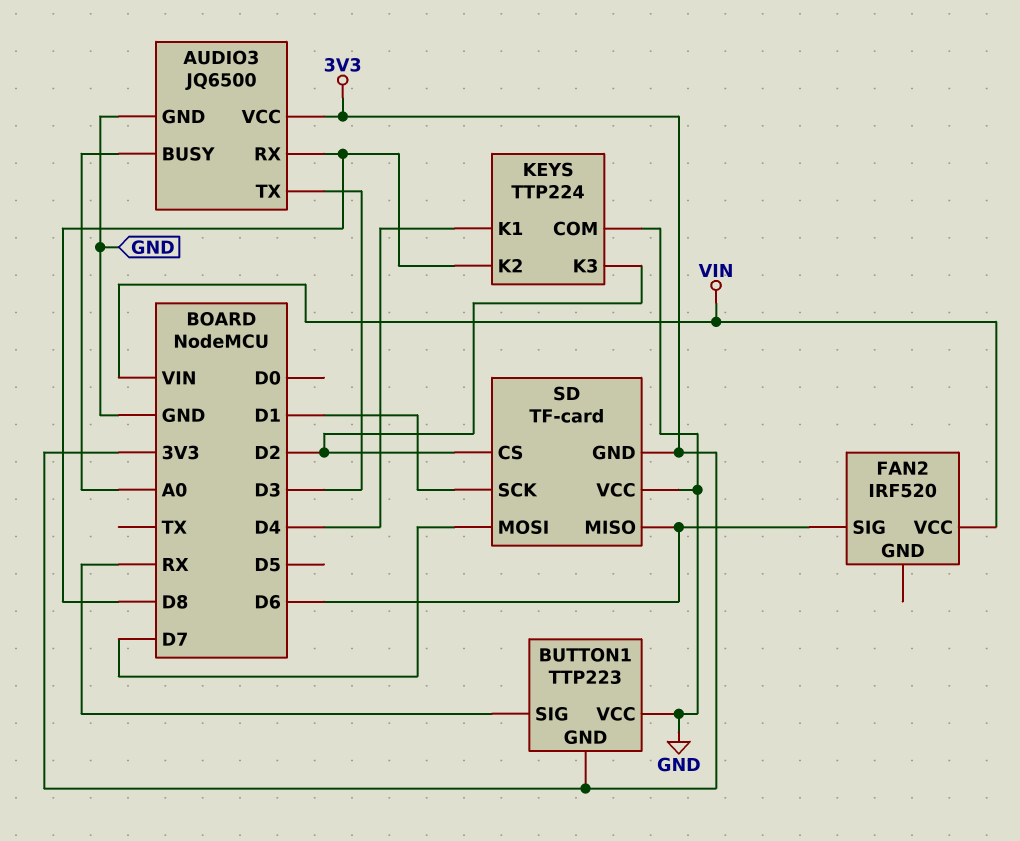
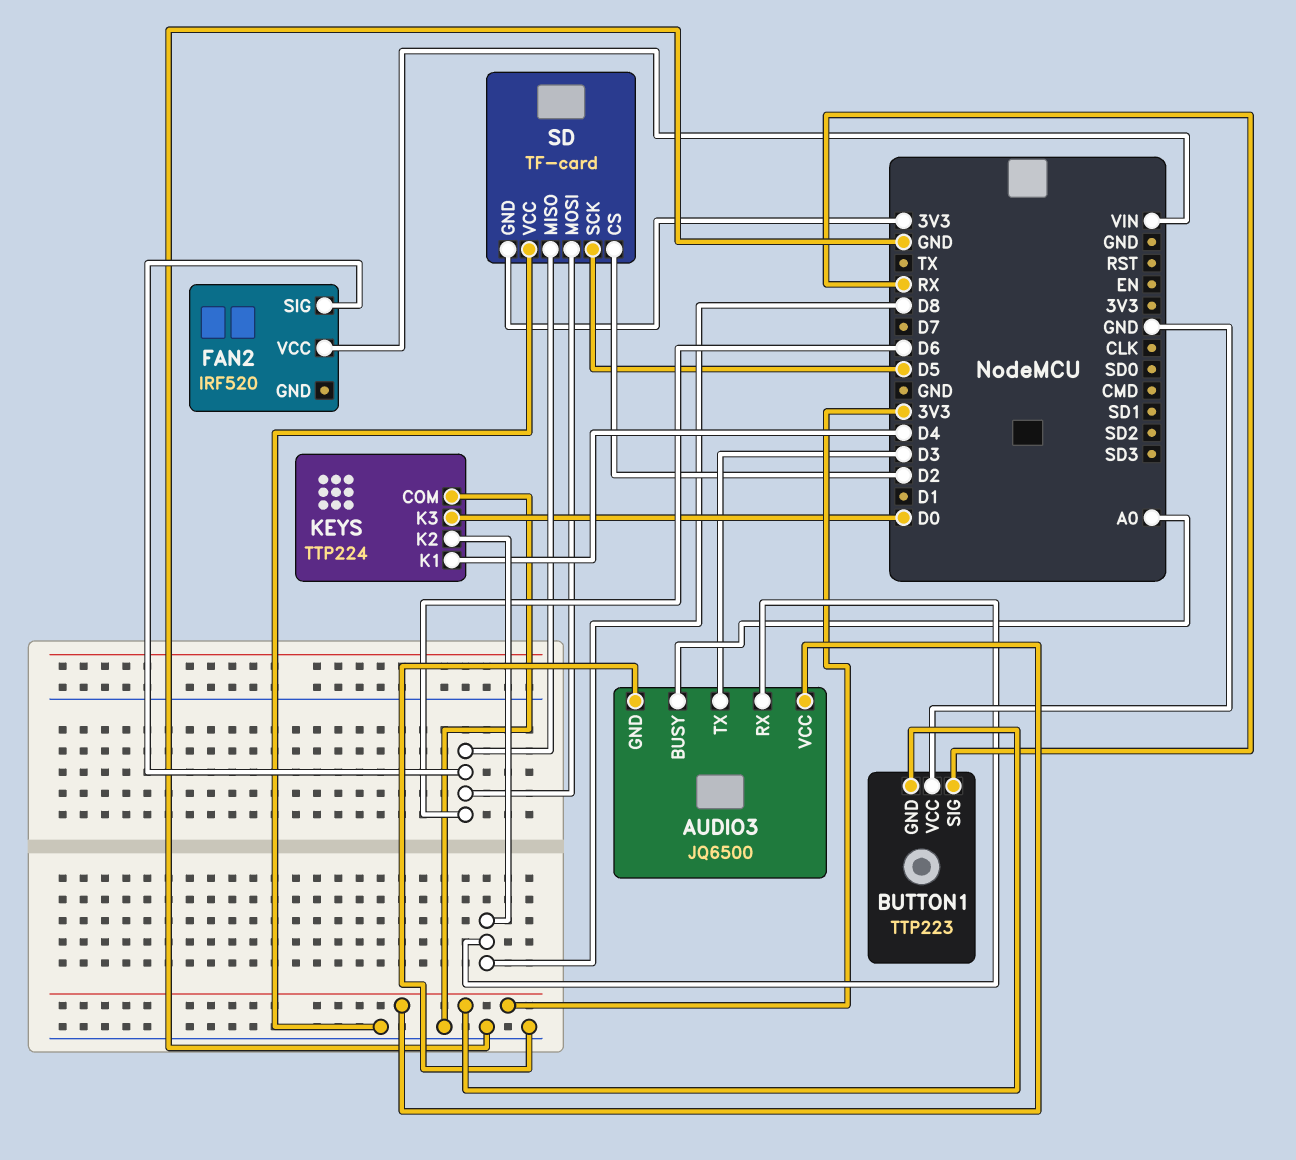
KEYS pin K3: D2 -> D0
SD pin MOSI: D7 -> D6
SD pin SCK: D1 -> D5

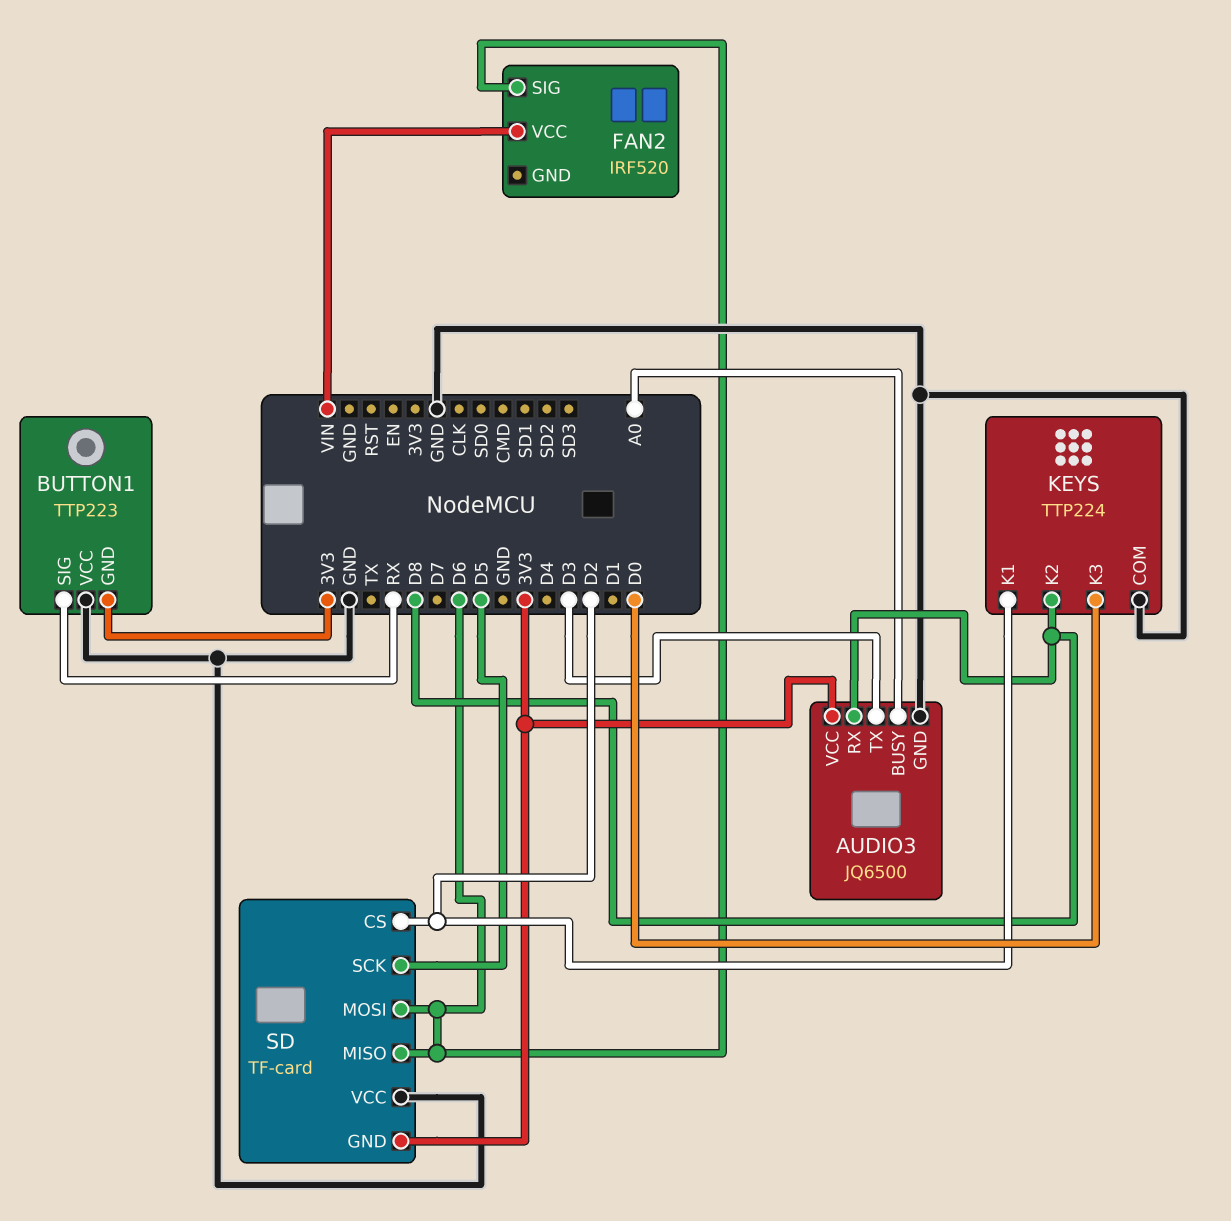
KEYS pin K1: D4 -> D2

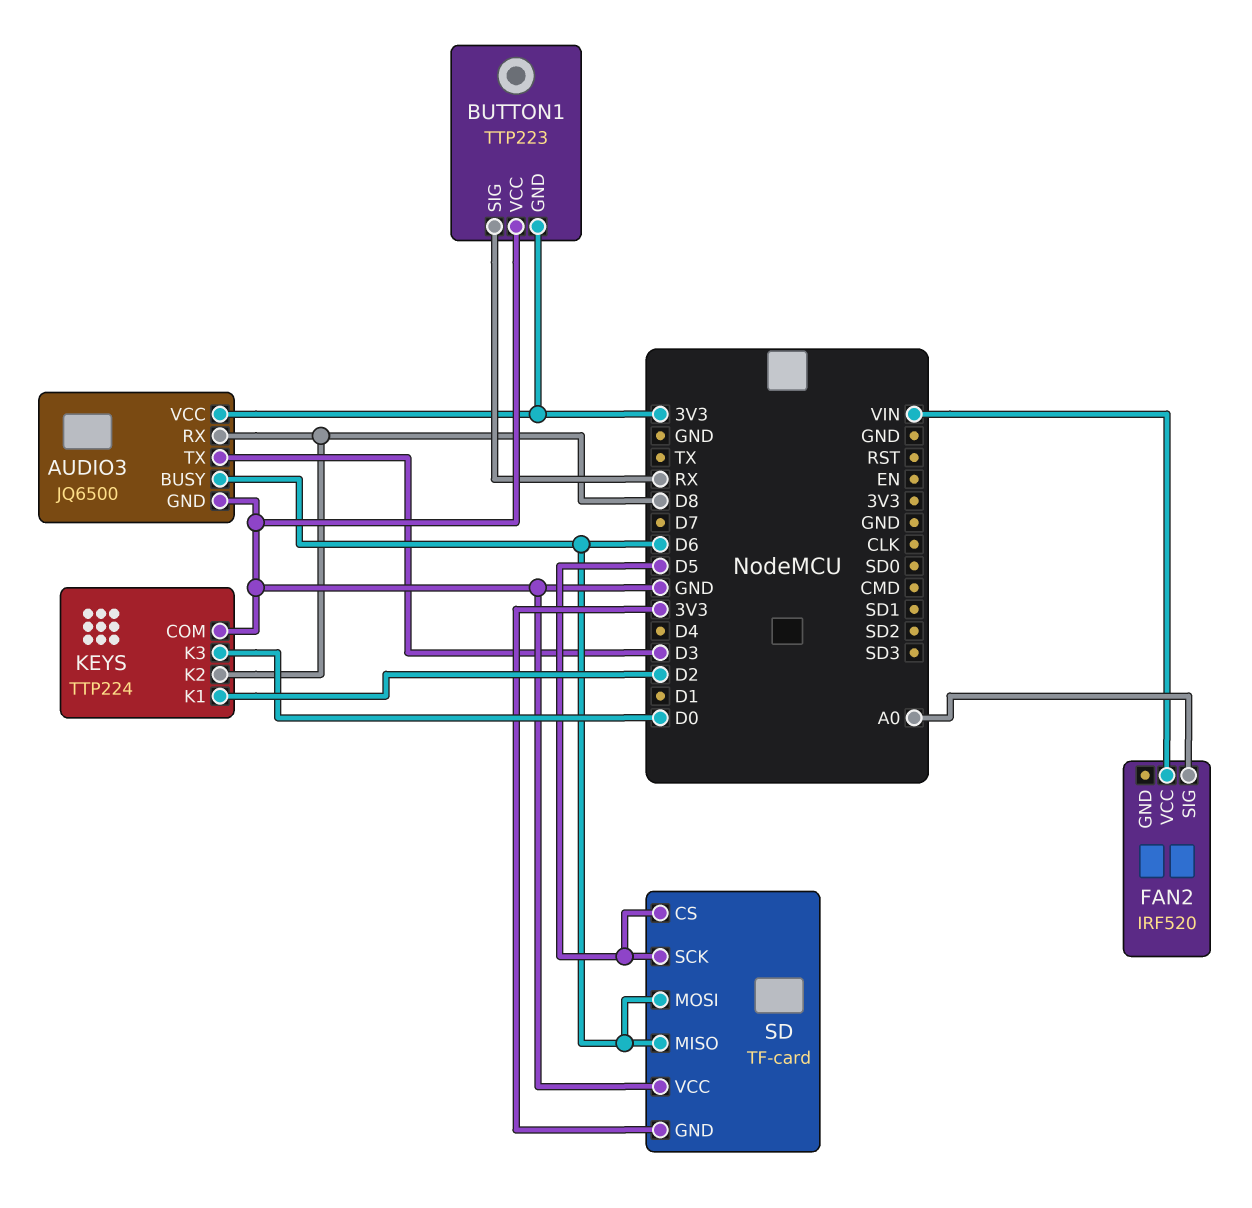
AUDIO3 pin BUSY: A0 -> D6
FAN2 pin SIG: D6 -> A0
SD pin CS: D2 -> D5

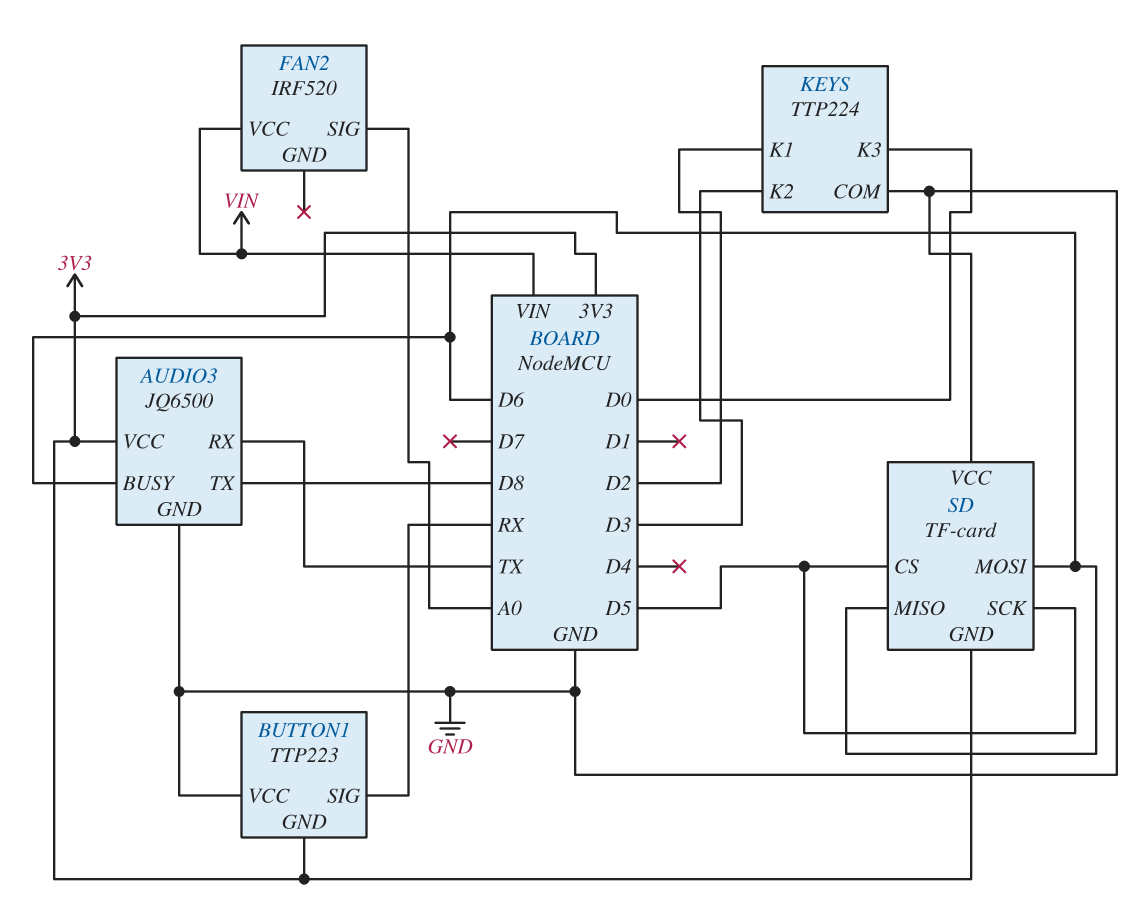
AUDIO3 pin RX: D8 -> TX
AUDIO3 pin TX: D3 -> D8
KEYS pin K2: D8 -> D3

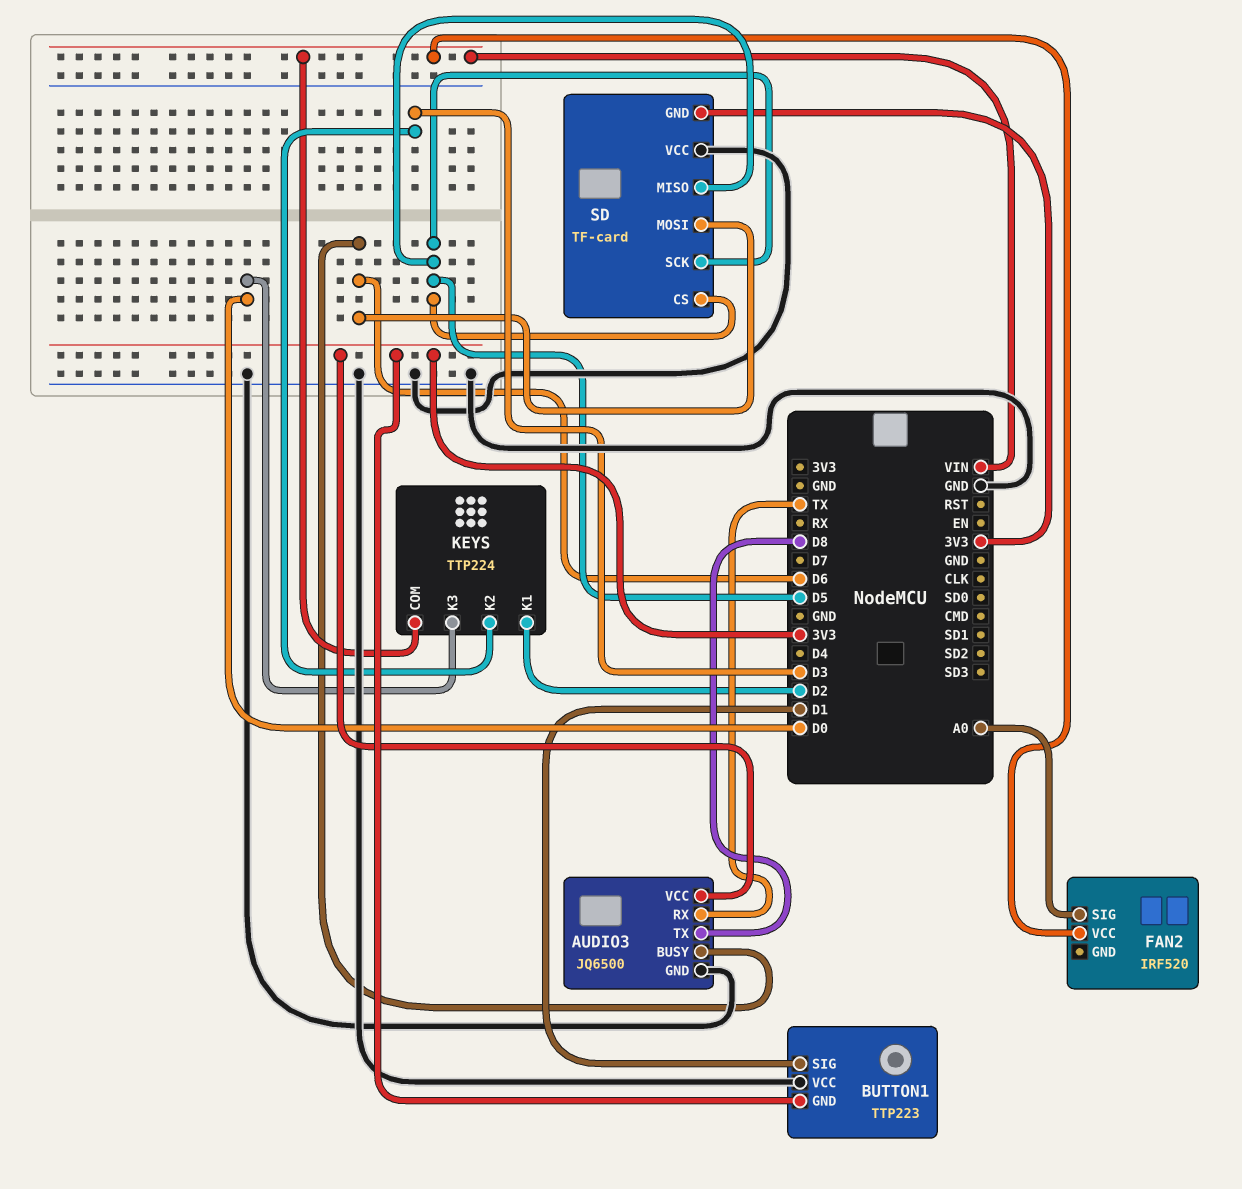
BUTTON1 pin SIG: RX -> D1
KEYS pin COM: GND -> VIN
SD pin MISO: D6 -> D5

